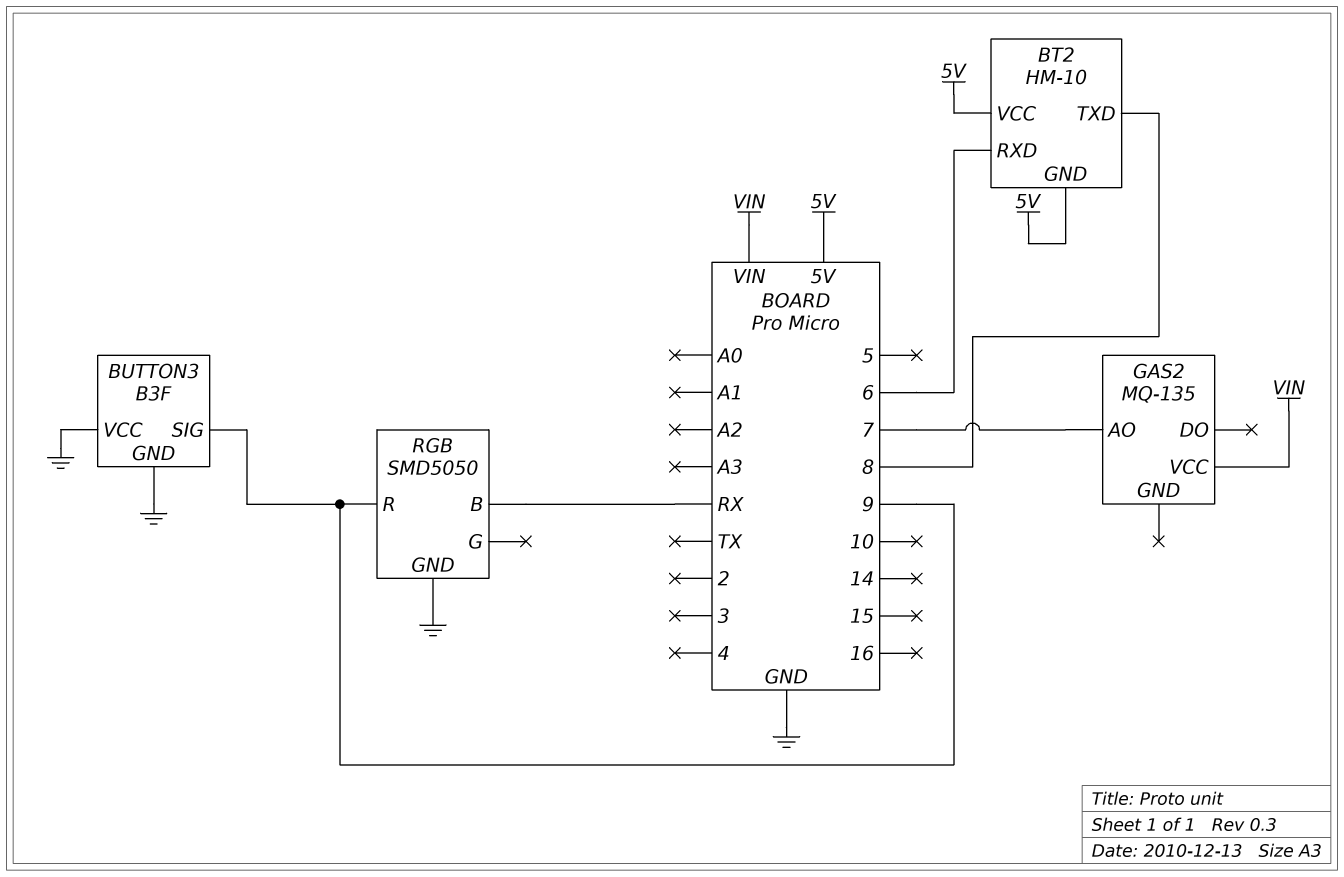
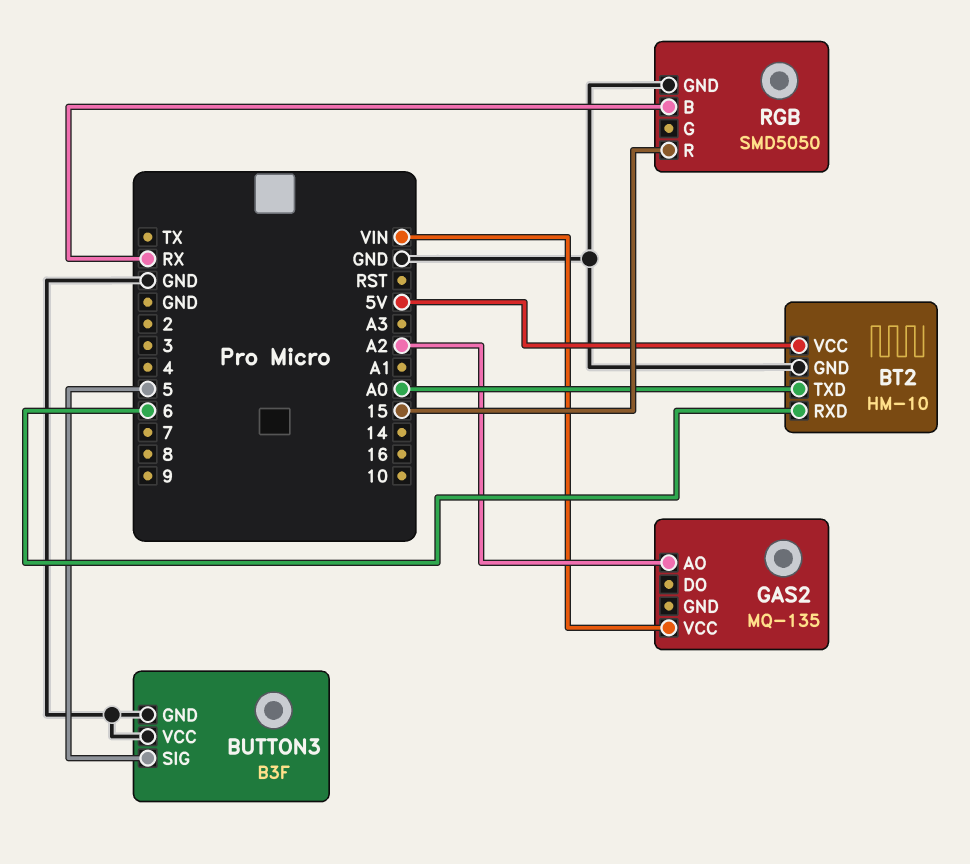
BT2 pin GND: 5V -> GND
BT2 pin TXD: 8 -> A0
BUTTON3 pin SIG: 9 -> 5
GAS2 pin AO: 7 -> A2
RGB pin R: 9 -> 15

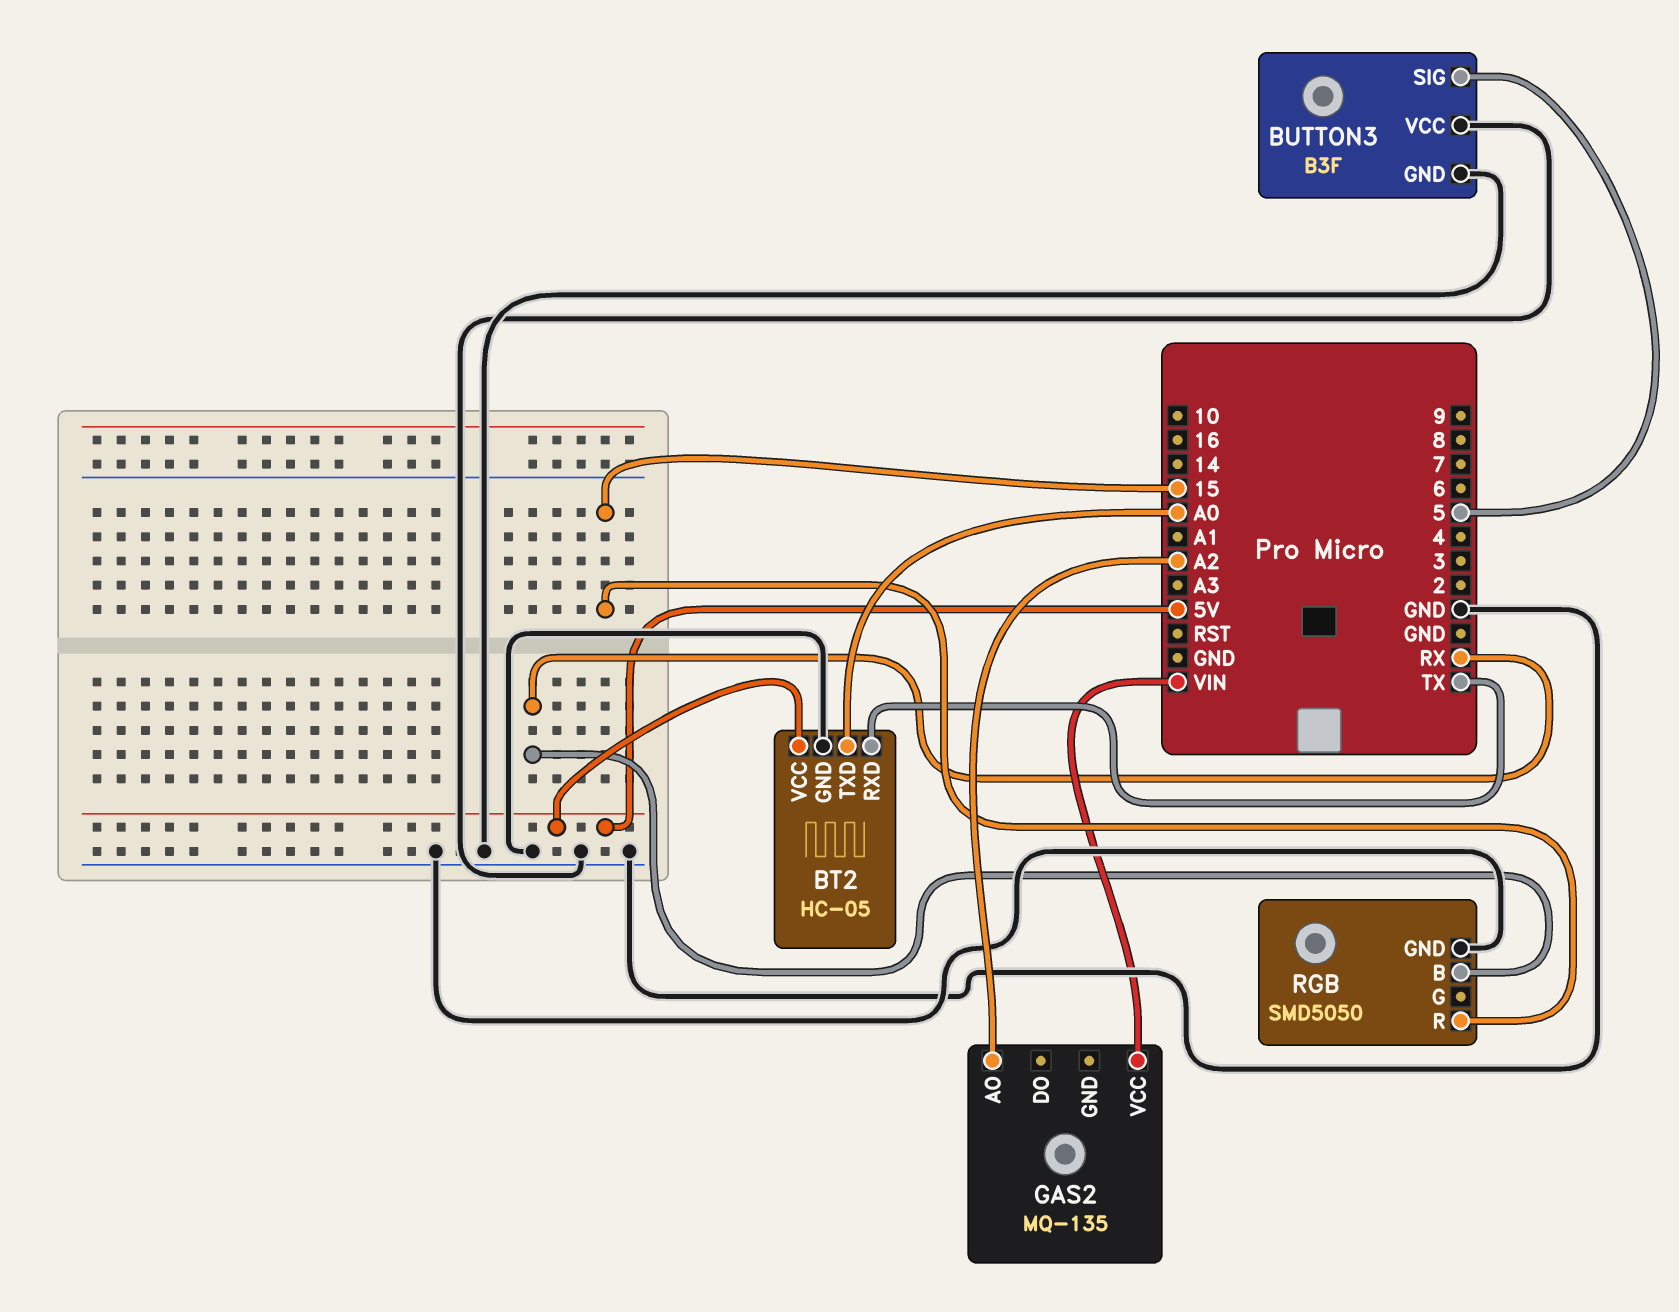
BT2: HM-10 -> HC-05
BT2 pin RXD: 6 -> TX

